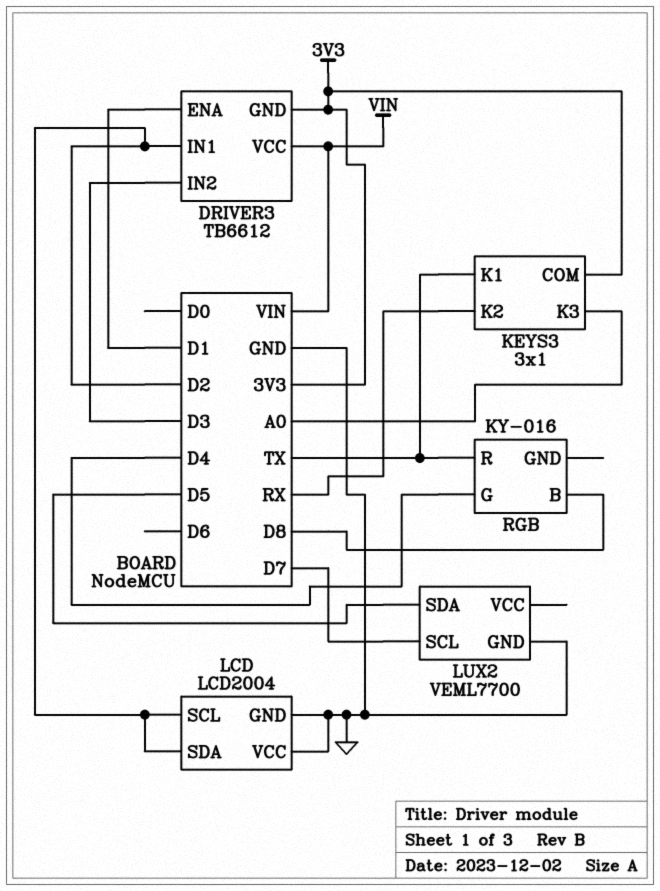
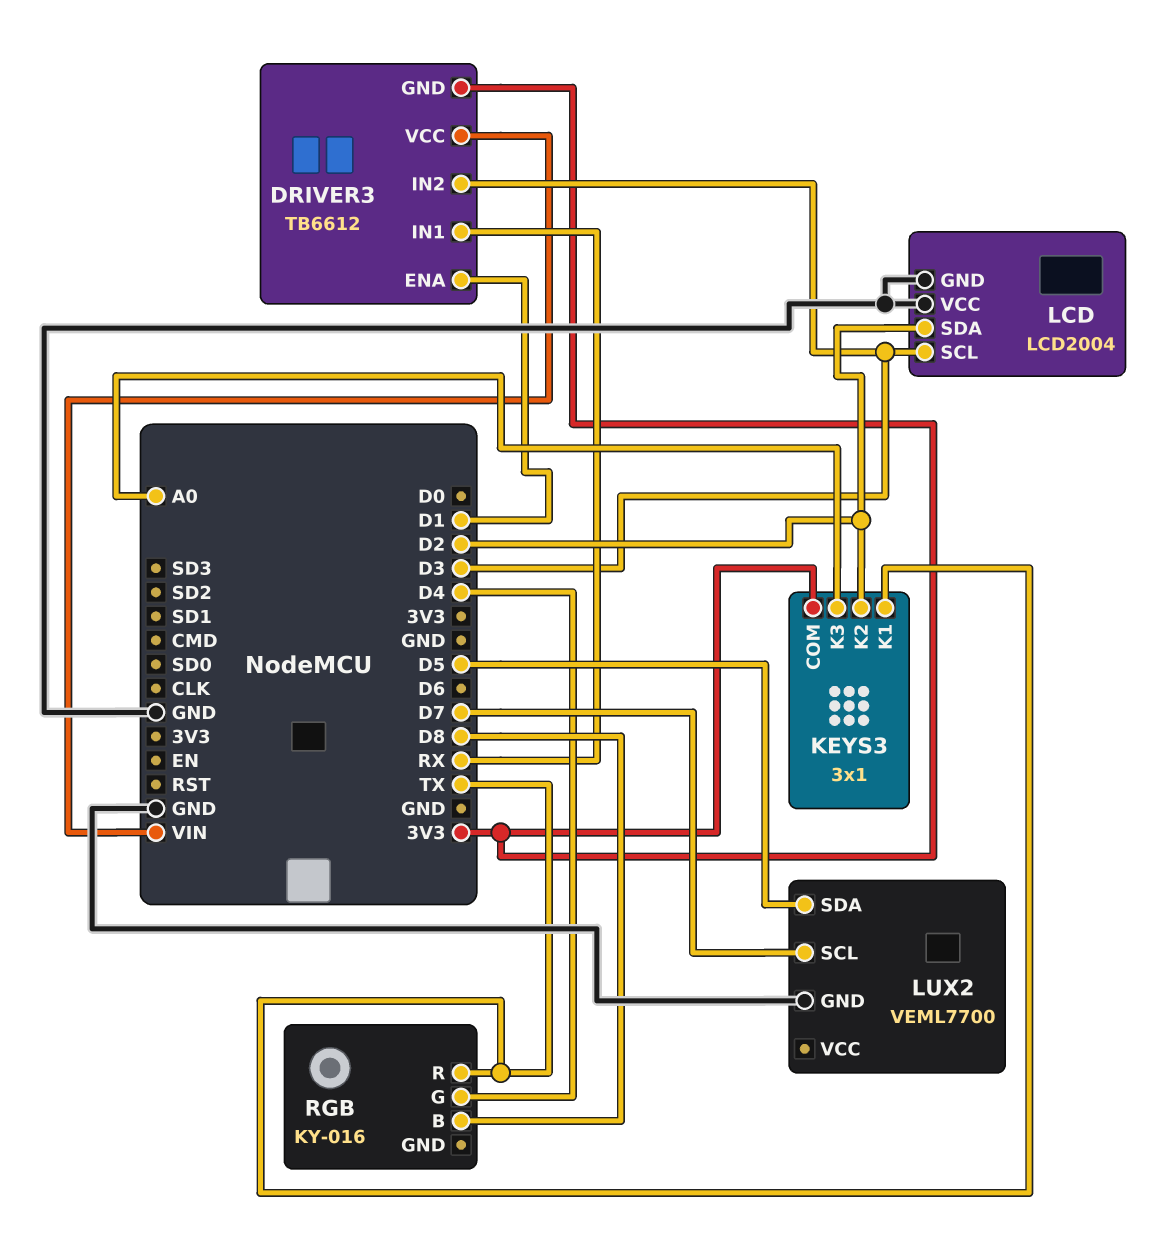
DRIVER3 pin IN1: D2 -> RX
KEYS3 pin K2: RX -> D2
LCD pin SCL: D2 -> D3

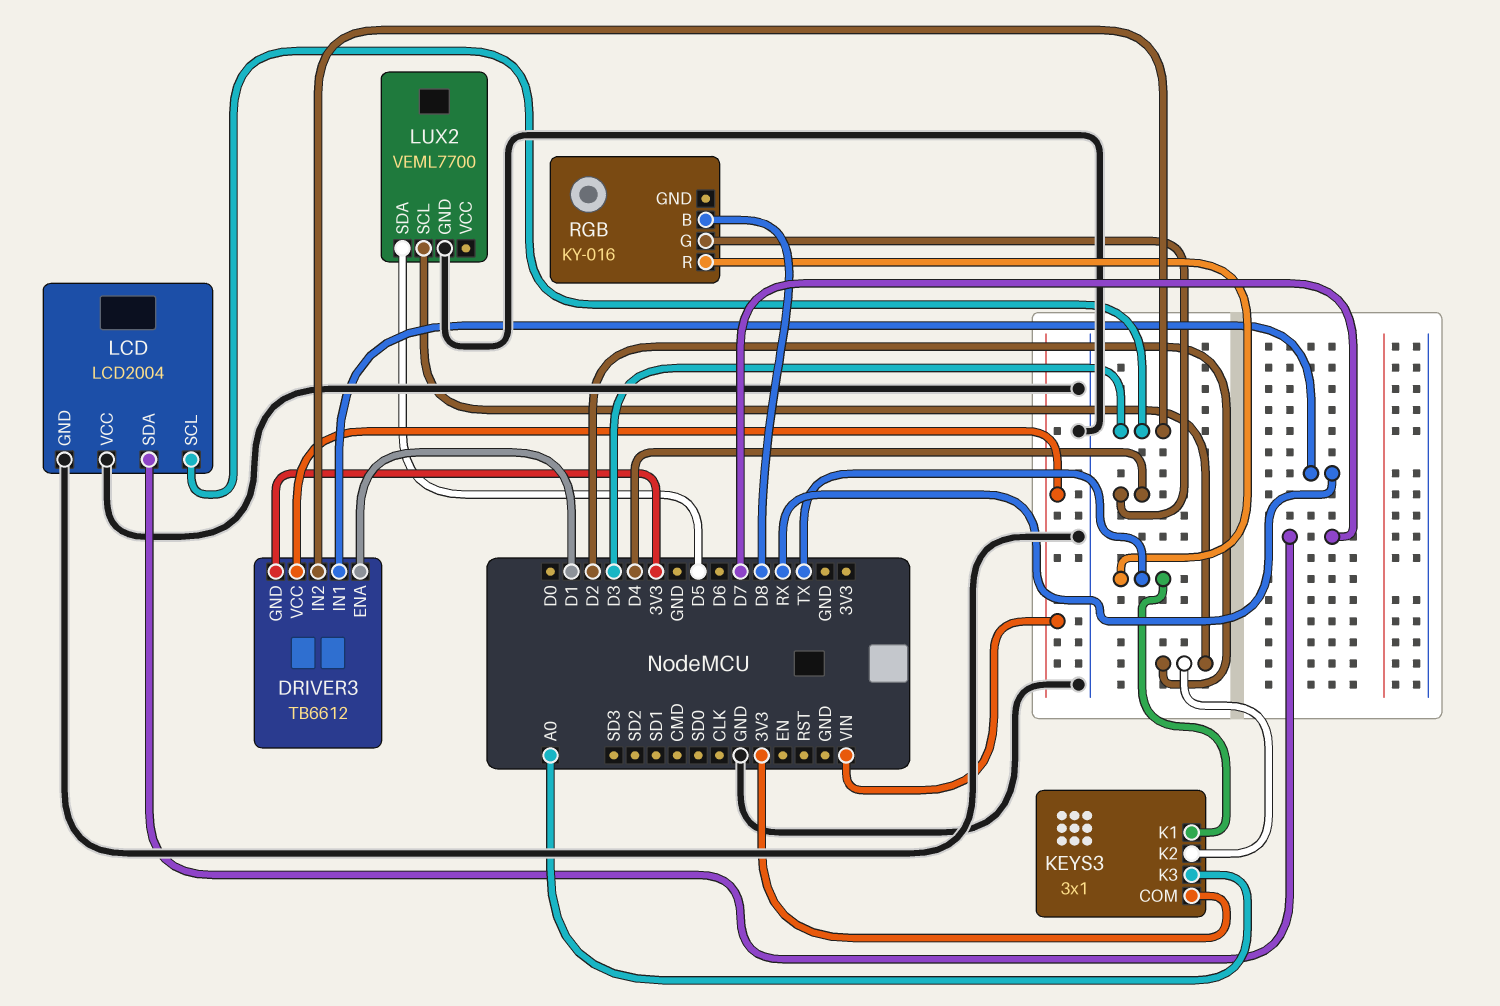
LCD pin SDA: D2 -> D7
LUX2 pin SCL: D7 -> D2

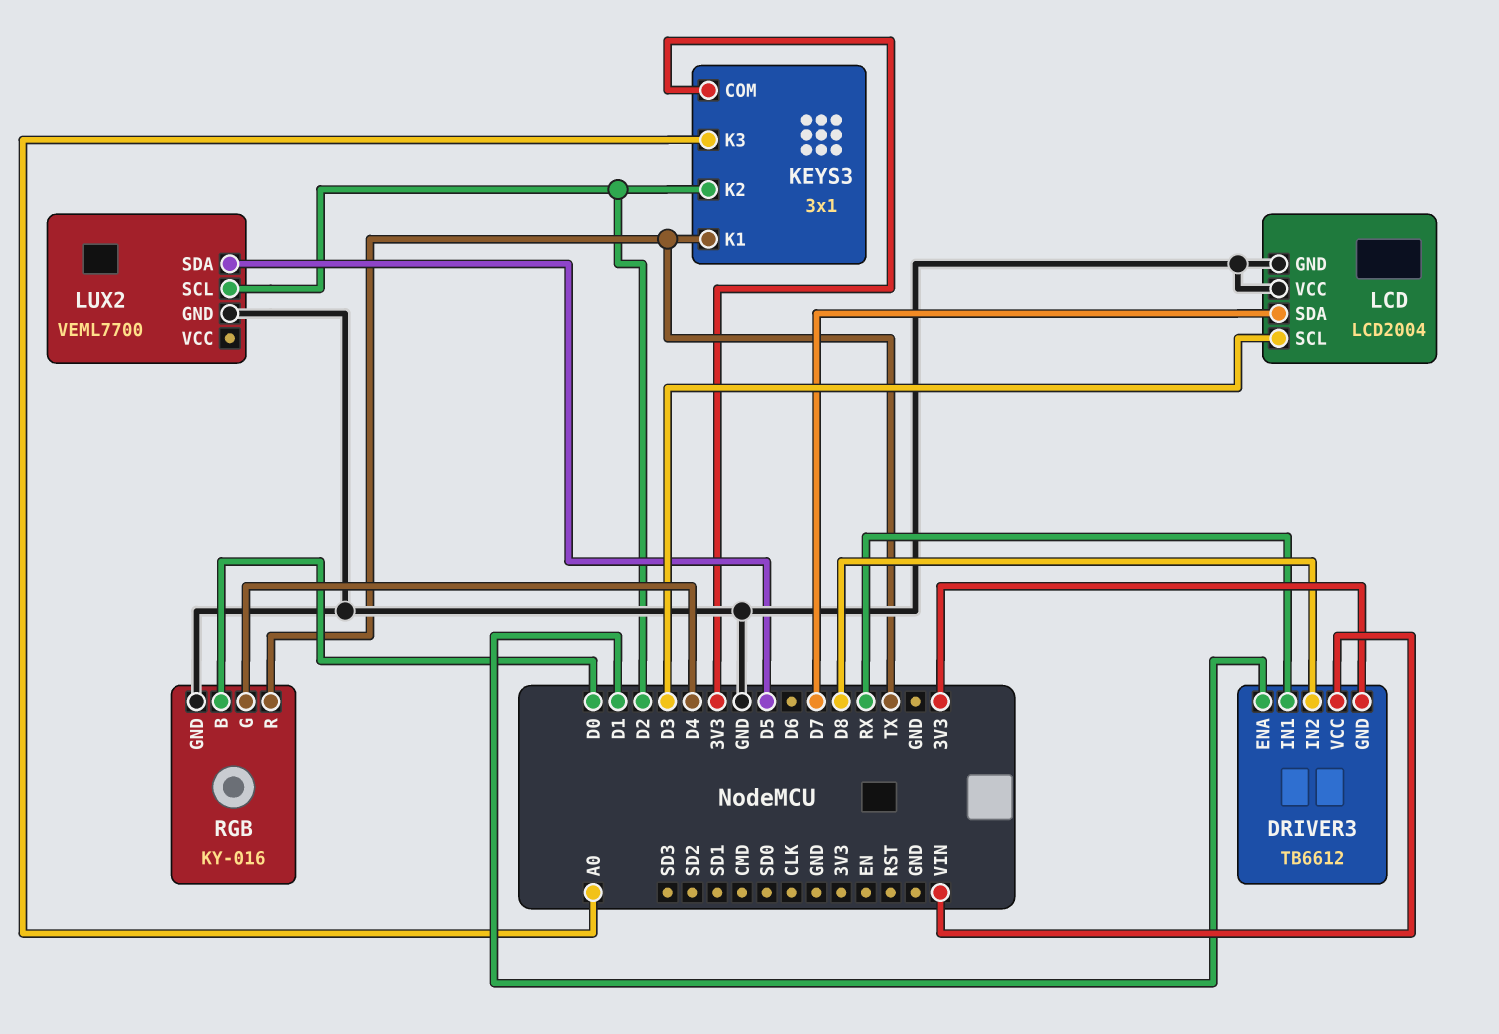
DRIVER3 pin IN2: D3 -> D8
RGB pin B: D8 -> D0
RGB pin GND: none -> GND

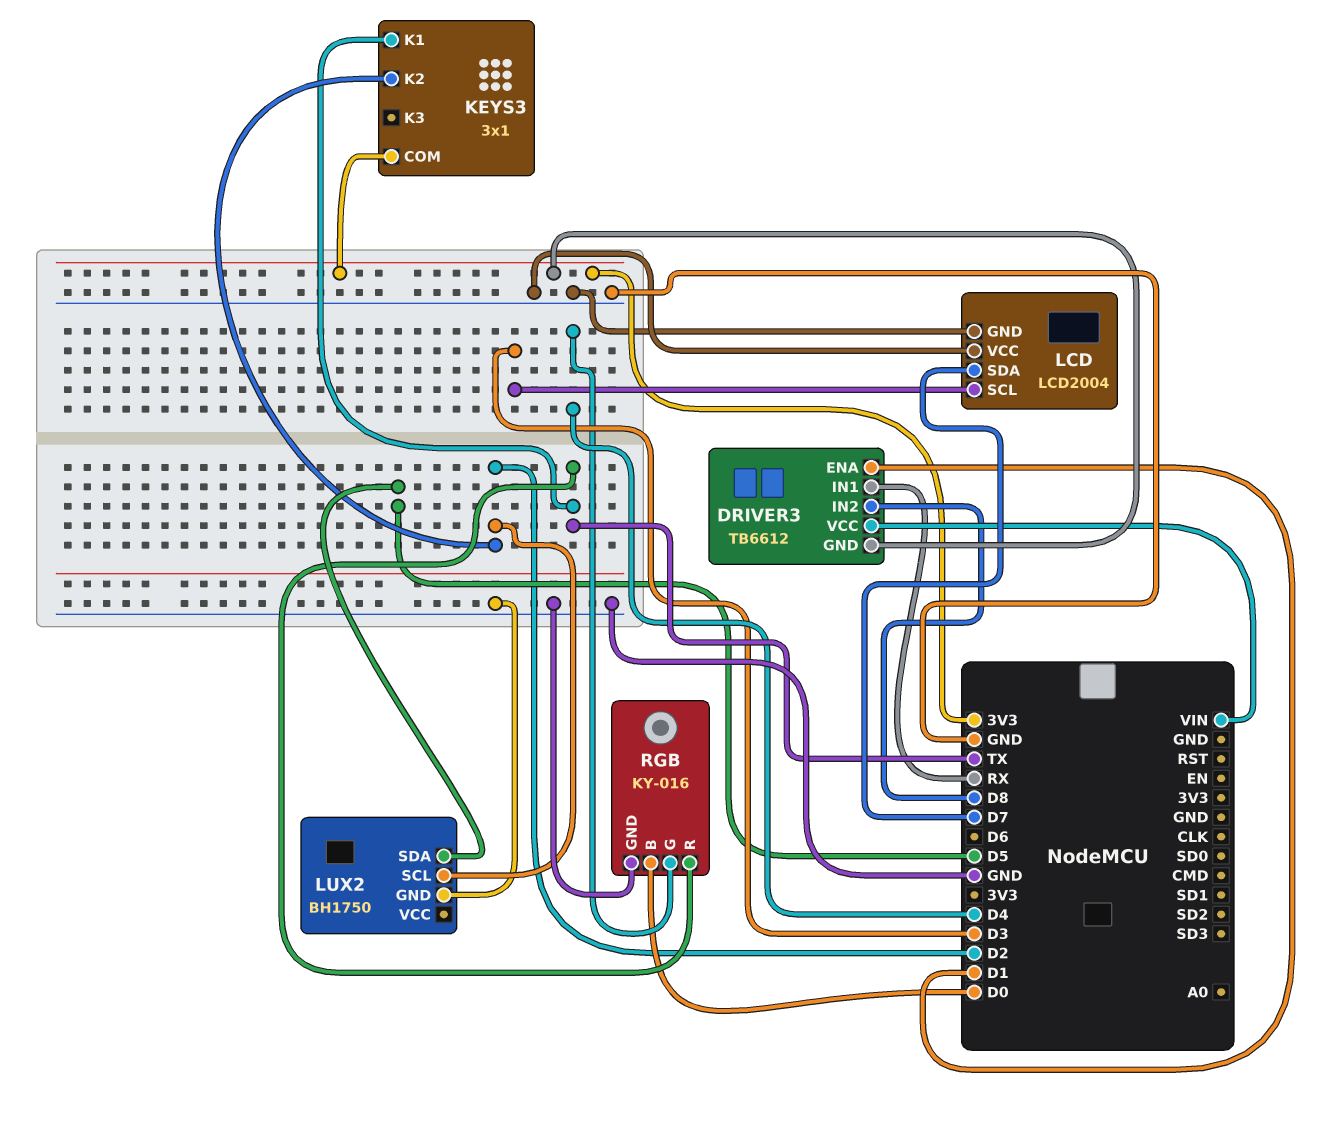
KEYS3 pin K3: A0 -> none
LUX2: VEML7700 -> BH1750

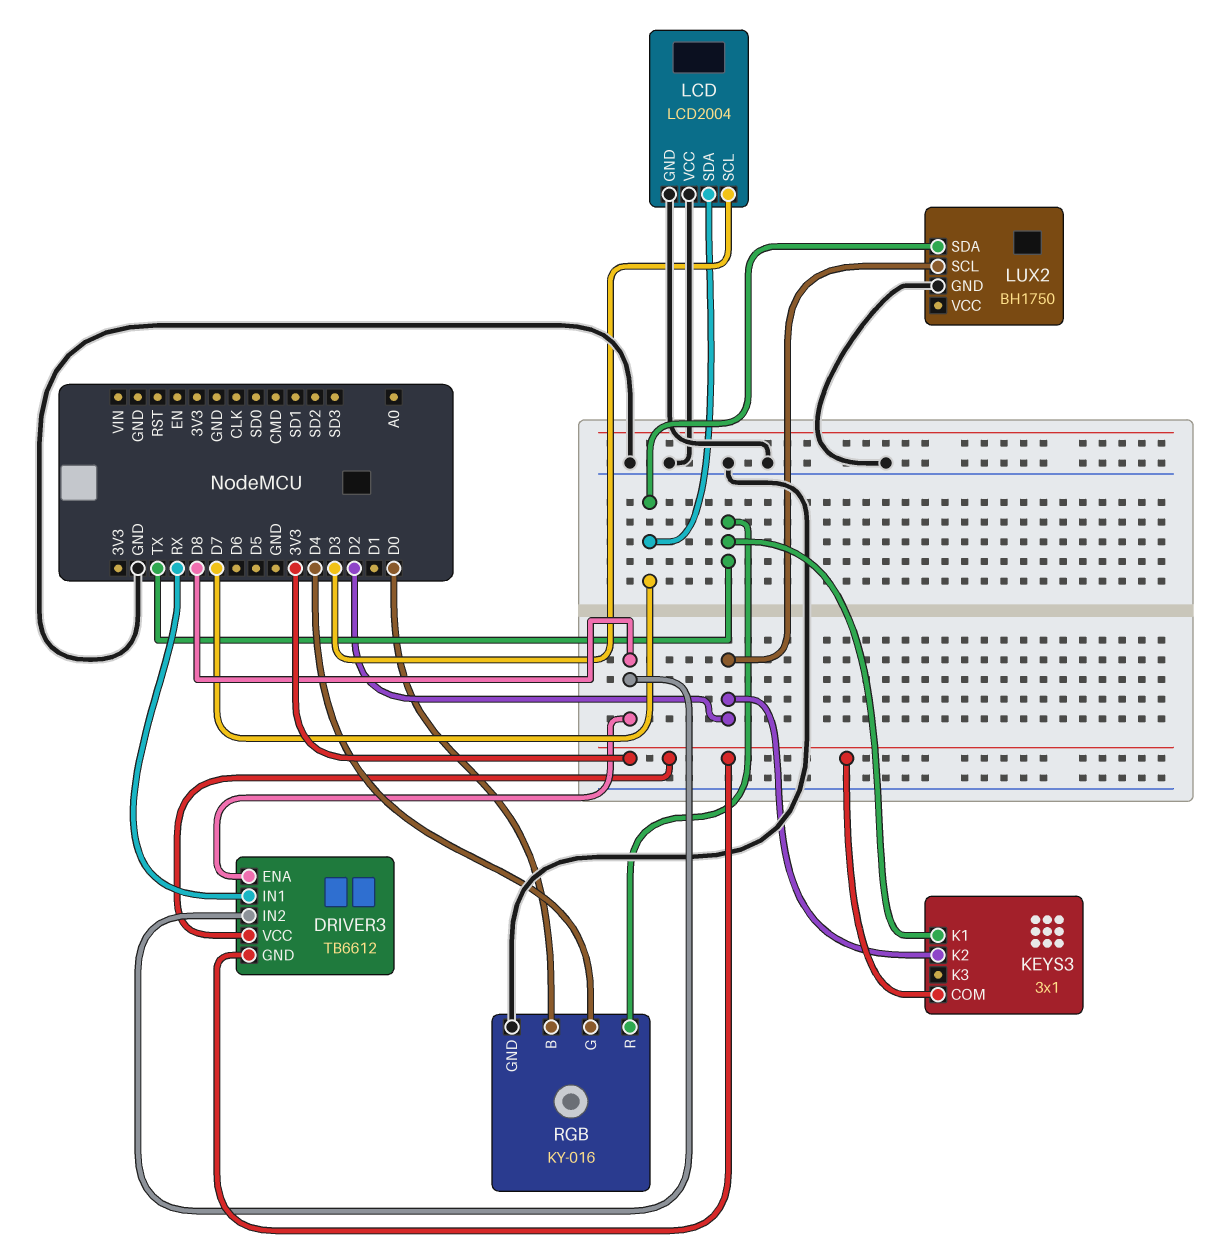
DRIVER3 pin ENA: D1 -> D8
DRIVER3 pin VCC: VIN -> 3V3
LUX2 pin SDA: D5 -> D7

